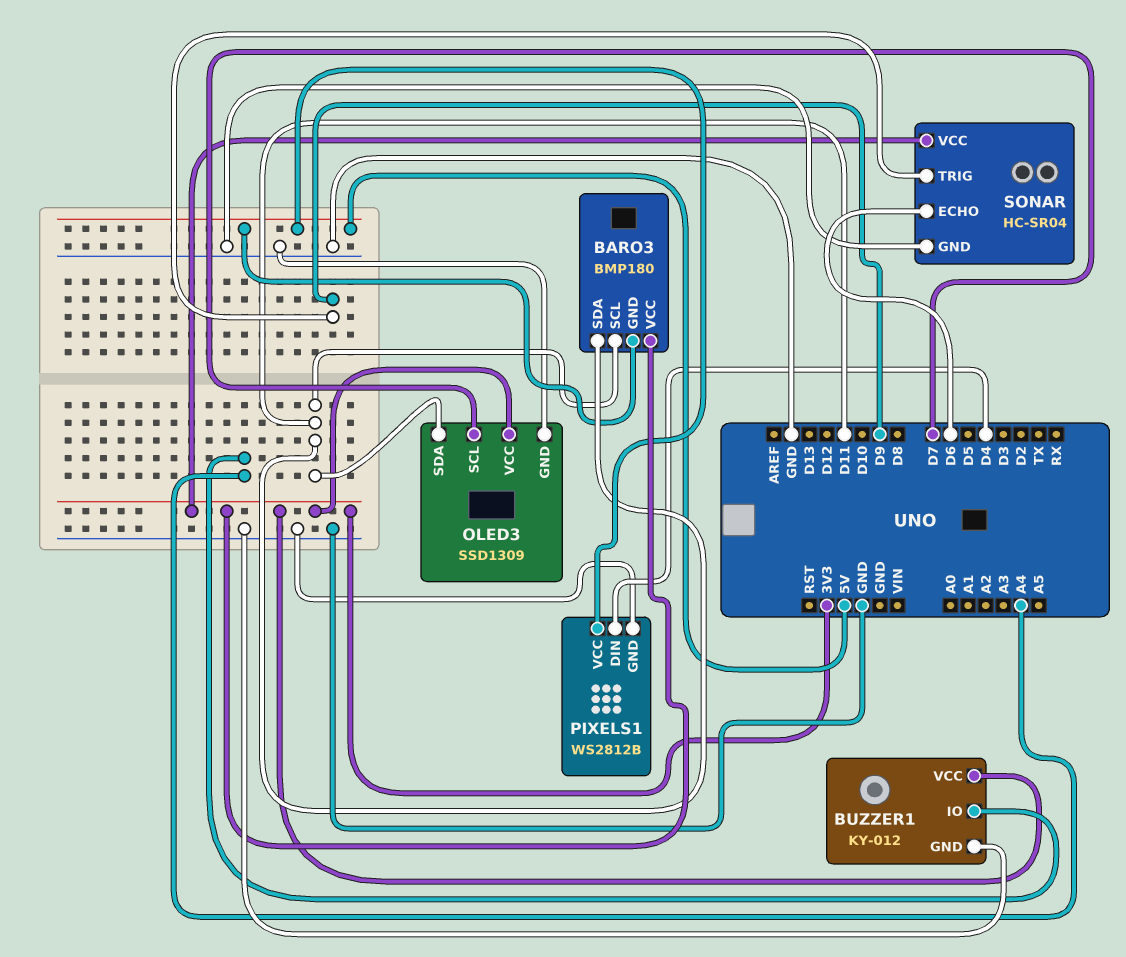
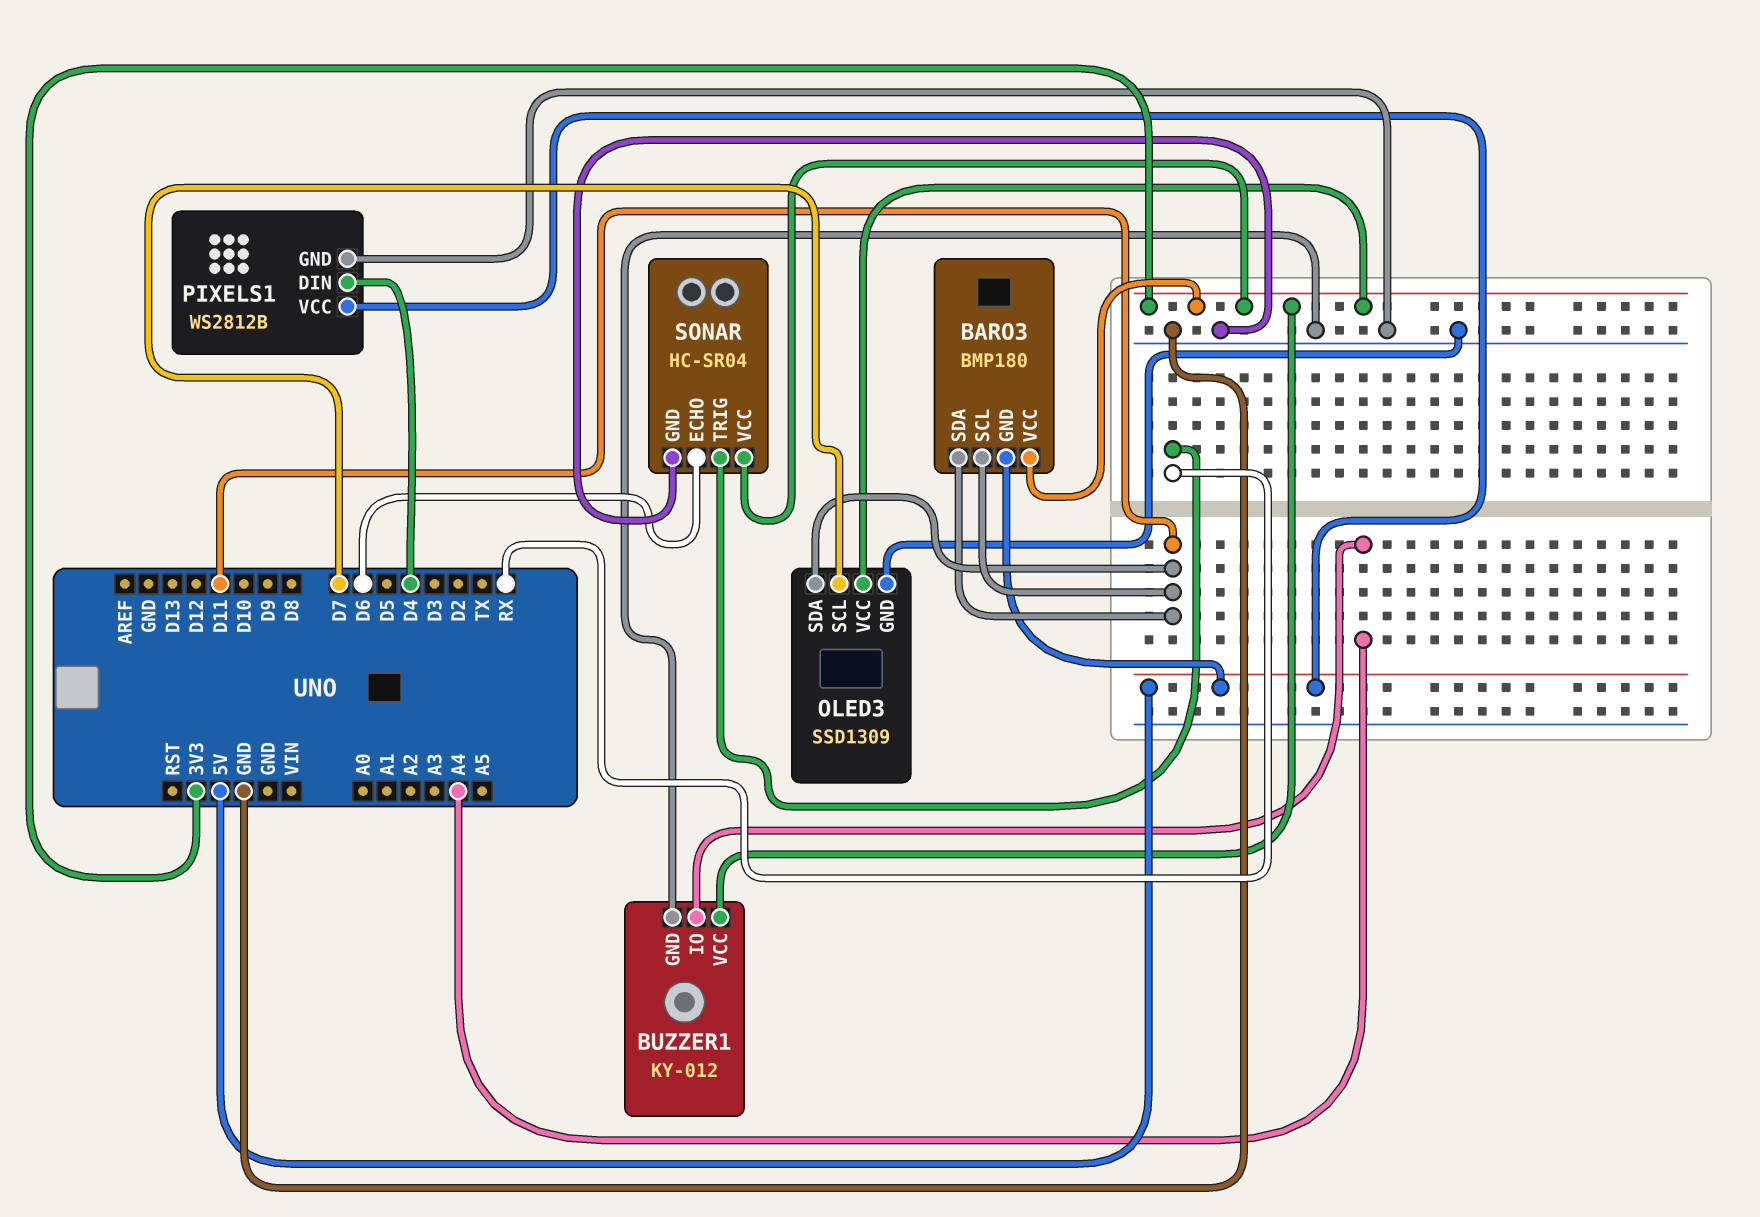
SONAR pin TRIG: D9 -> RX

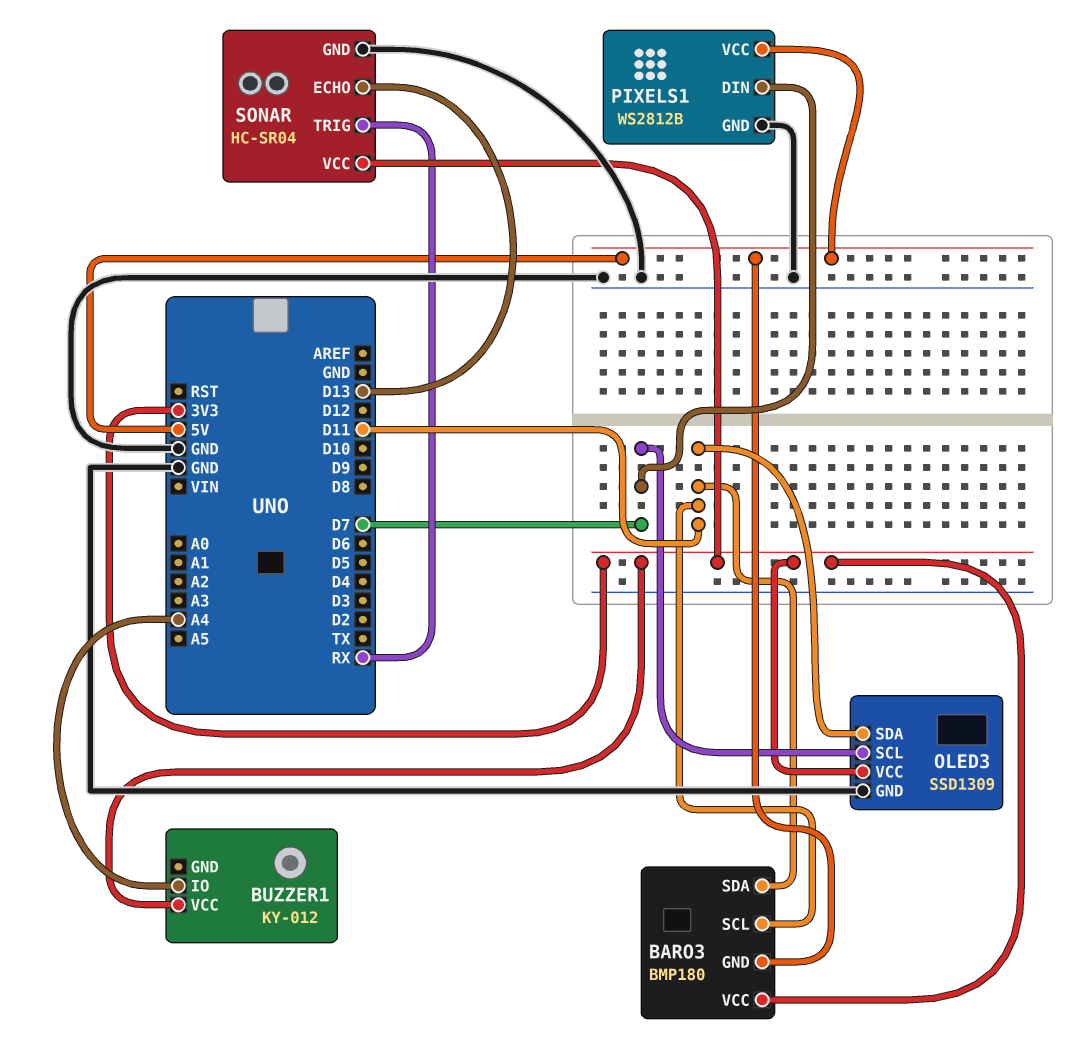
BUZZER1 pin GND: GND -> none
PIXELS1 pin DIN: D4 -> D7
SONAR pin ECHO: D6 -> D13

